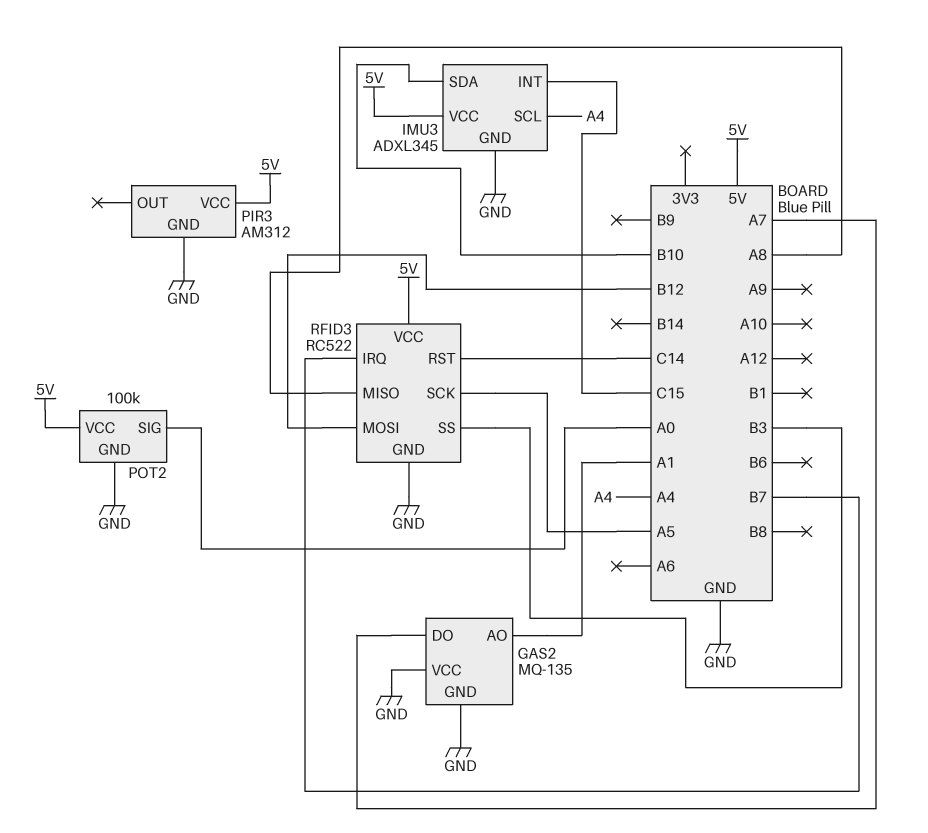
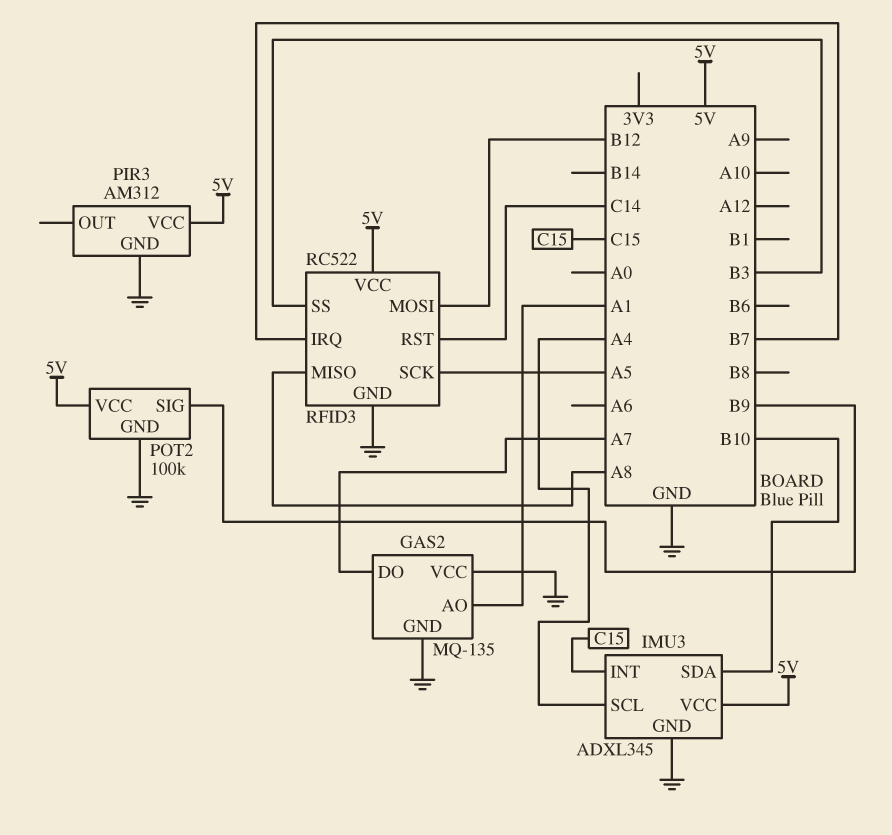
POT2 pin SIG: A0 -> B9

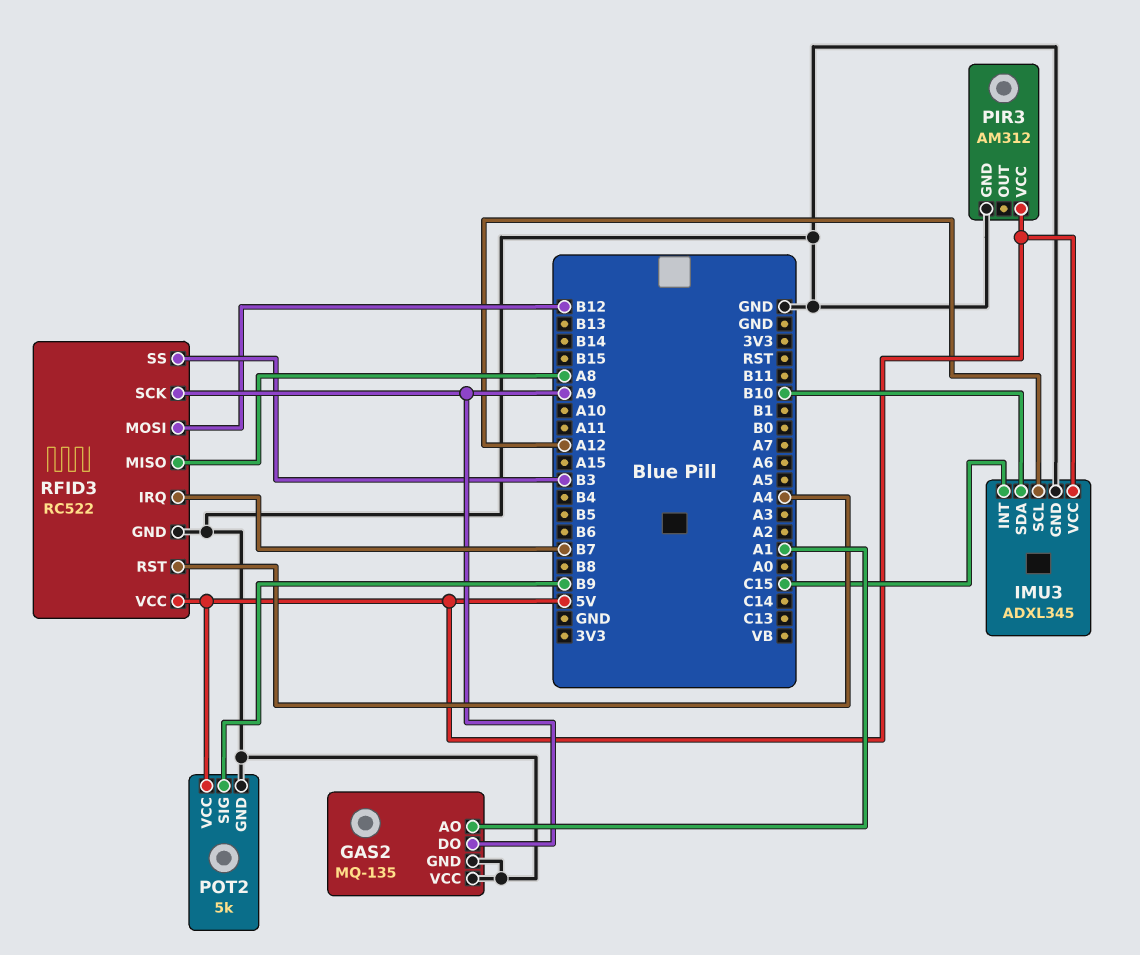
GAS2 pin DO: A7 -> A9
IMU3 pin SCL: A4 -> A12
POT2: 100k -> 5k
RFID3 pin RST: C14 -> A4
RFID3 pin SCK: A5 -> A9

